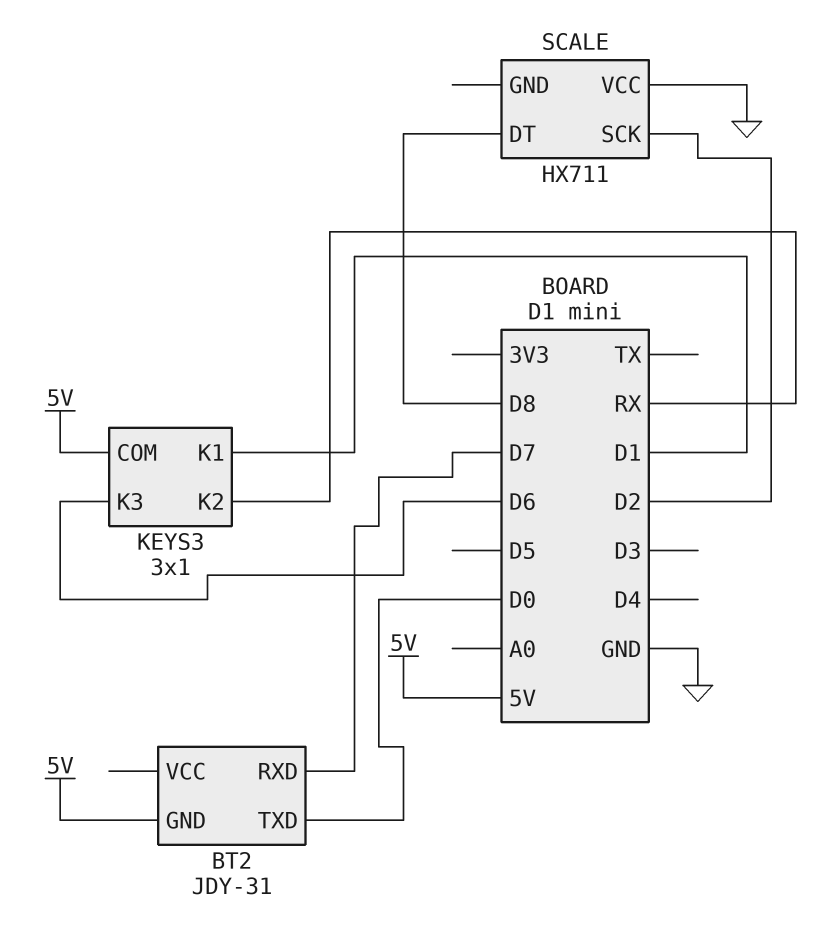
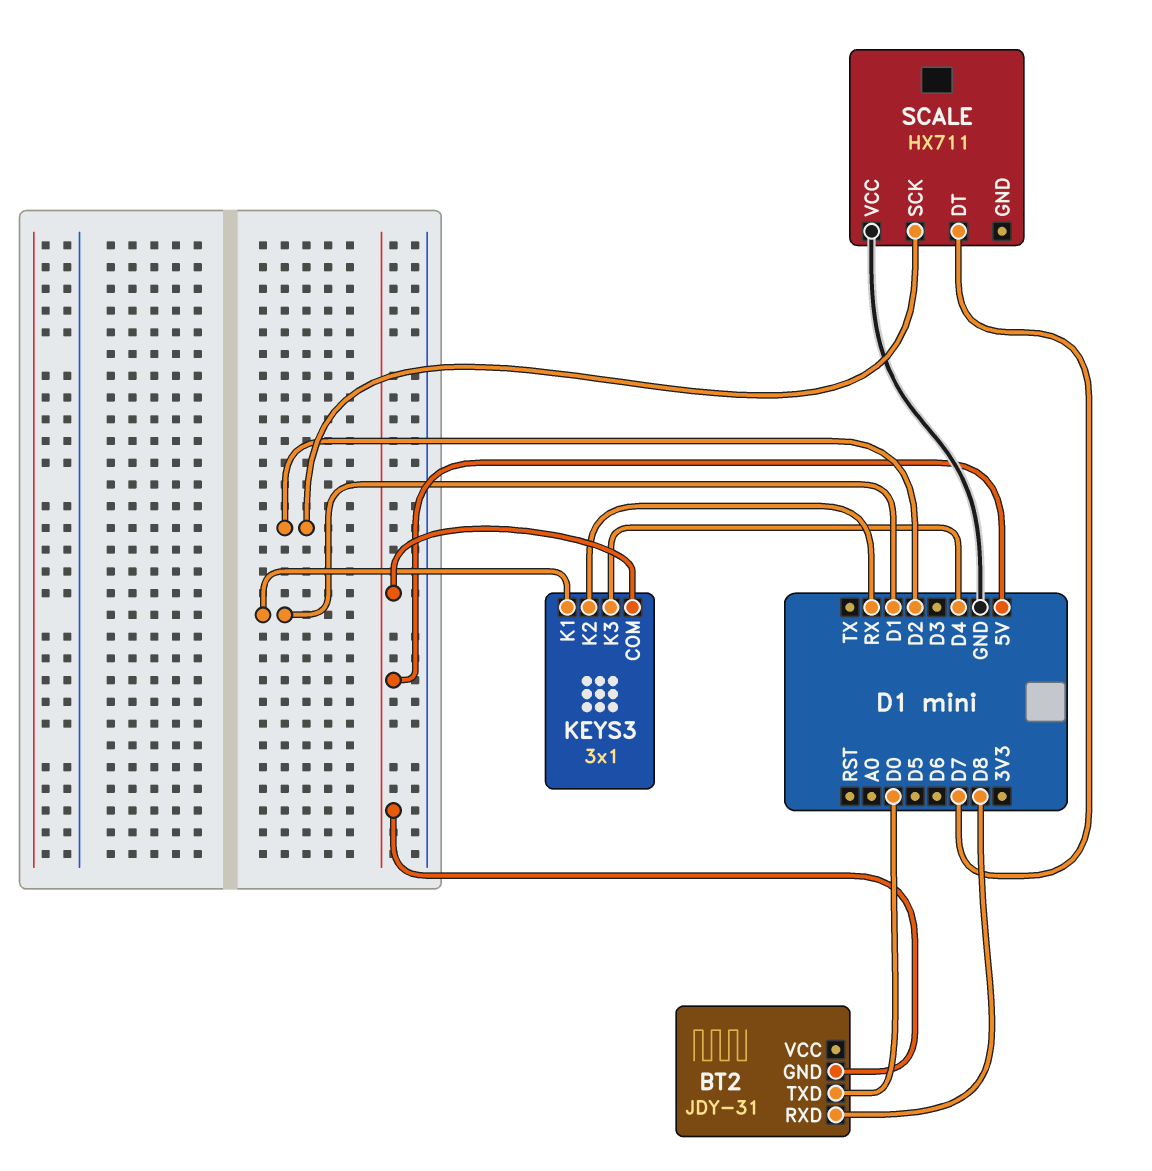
BT2 pin RXD: D7 -> D8
KEYS3 pin K3: D6 -> D4
SCALE pin DT: D8 -> D7

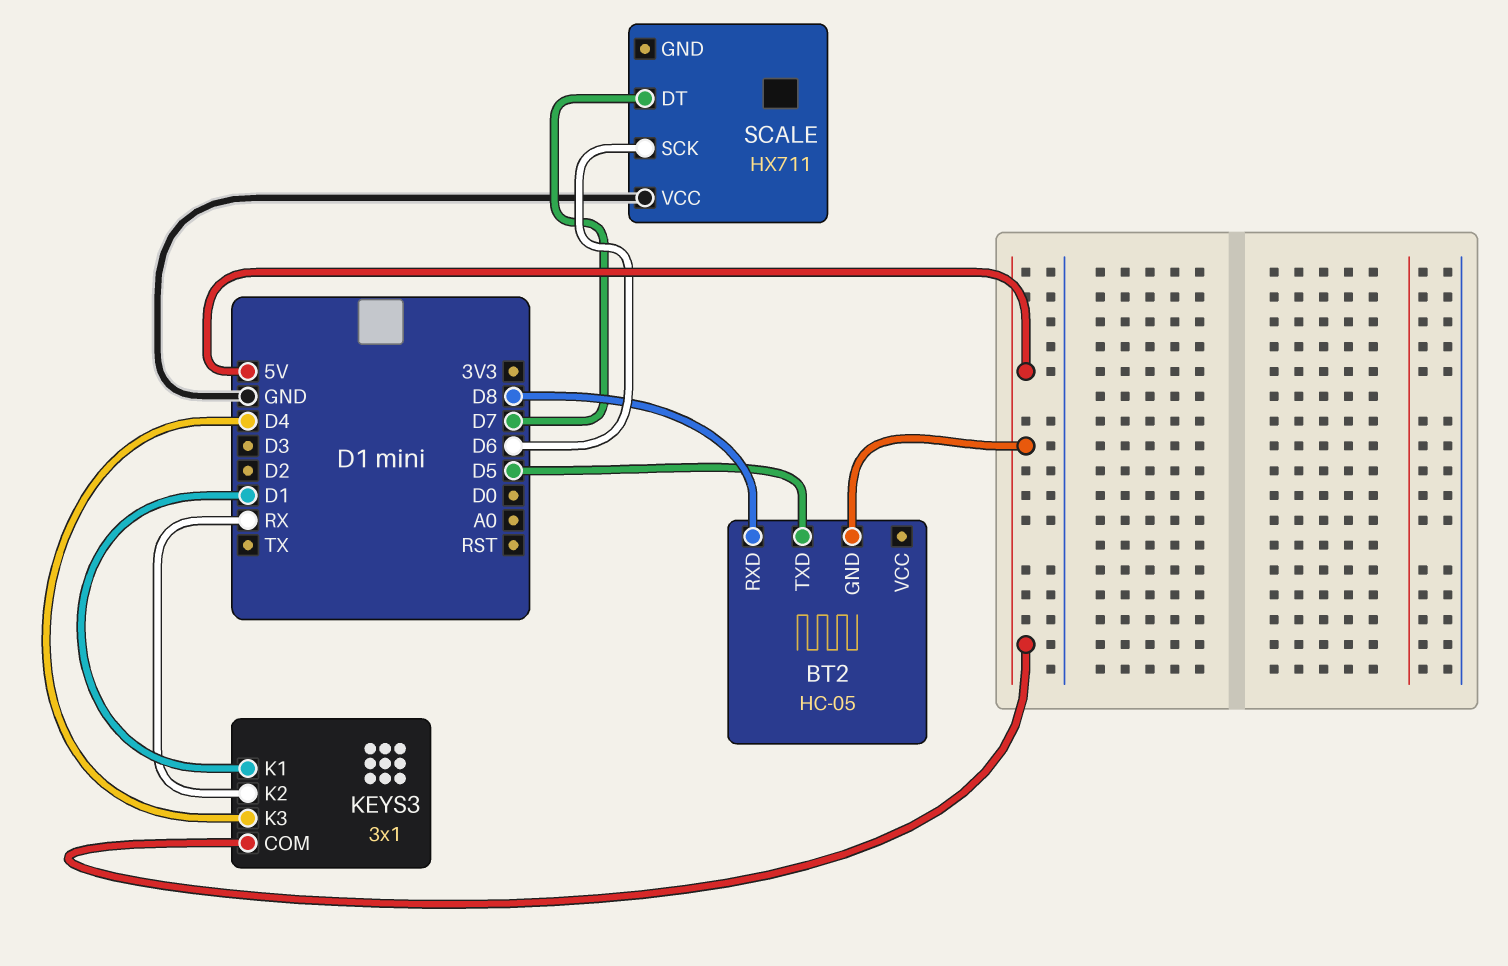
BT2: JDY-31 -> HC-05
BT2 pin TXD: D0 -> D5
SCALE pin SCK: D2 -> D6

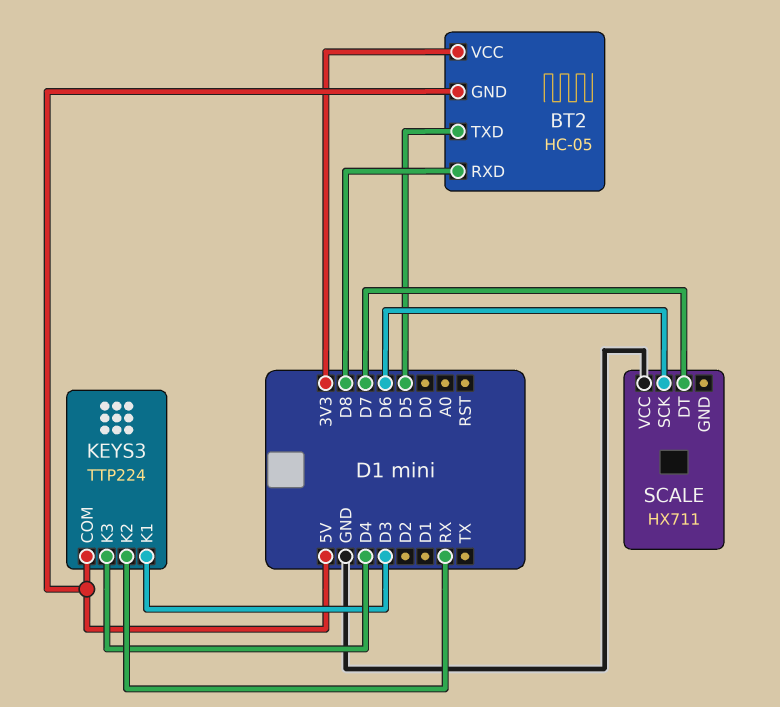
BT2 pin VCC: none -> 3V3
KEYS3: 3x1 -> TTP224
KEYS3 pin K1: D1 -> D3

